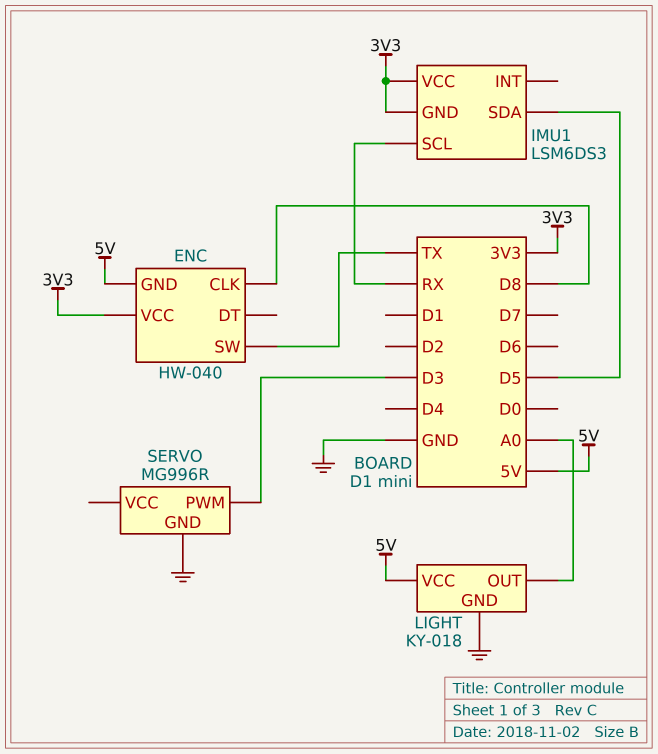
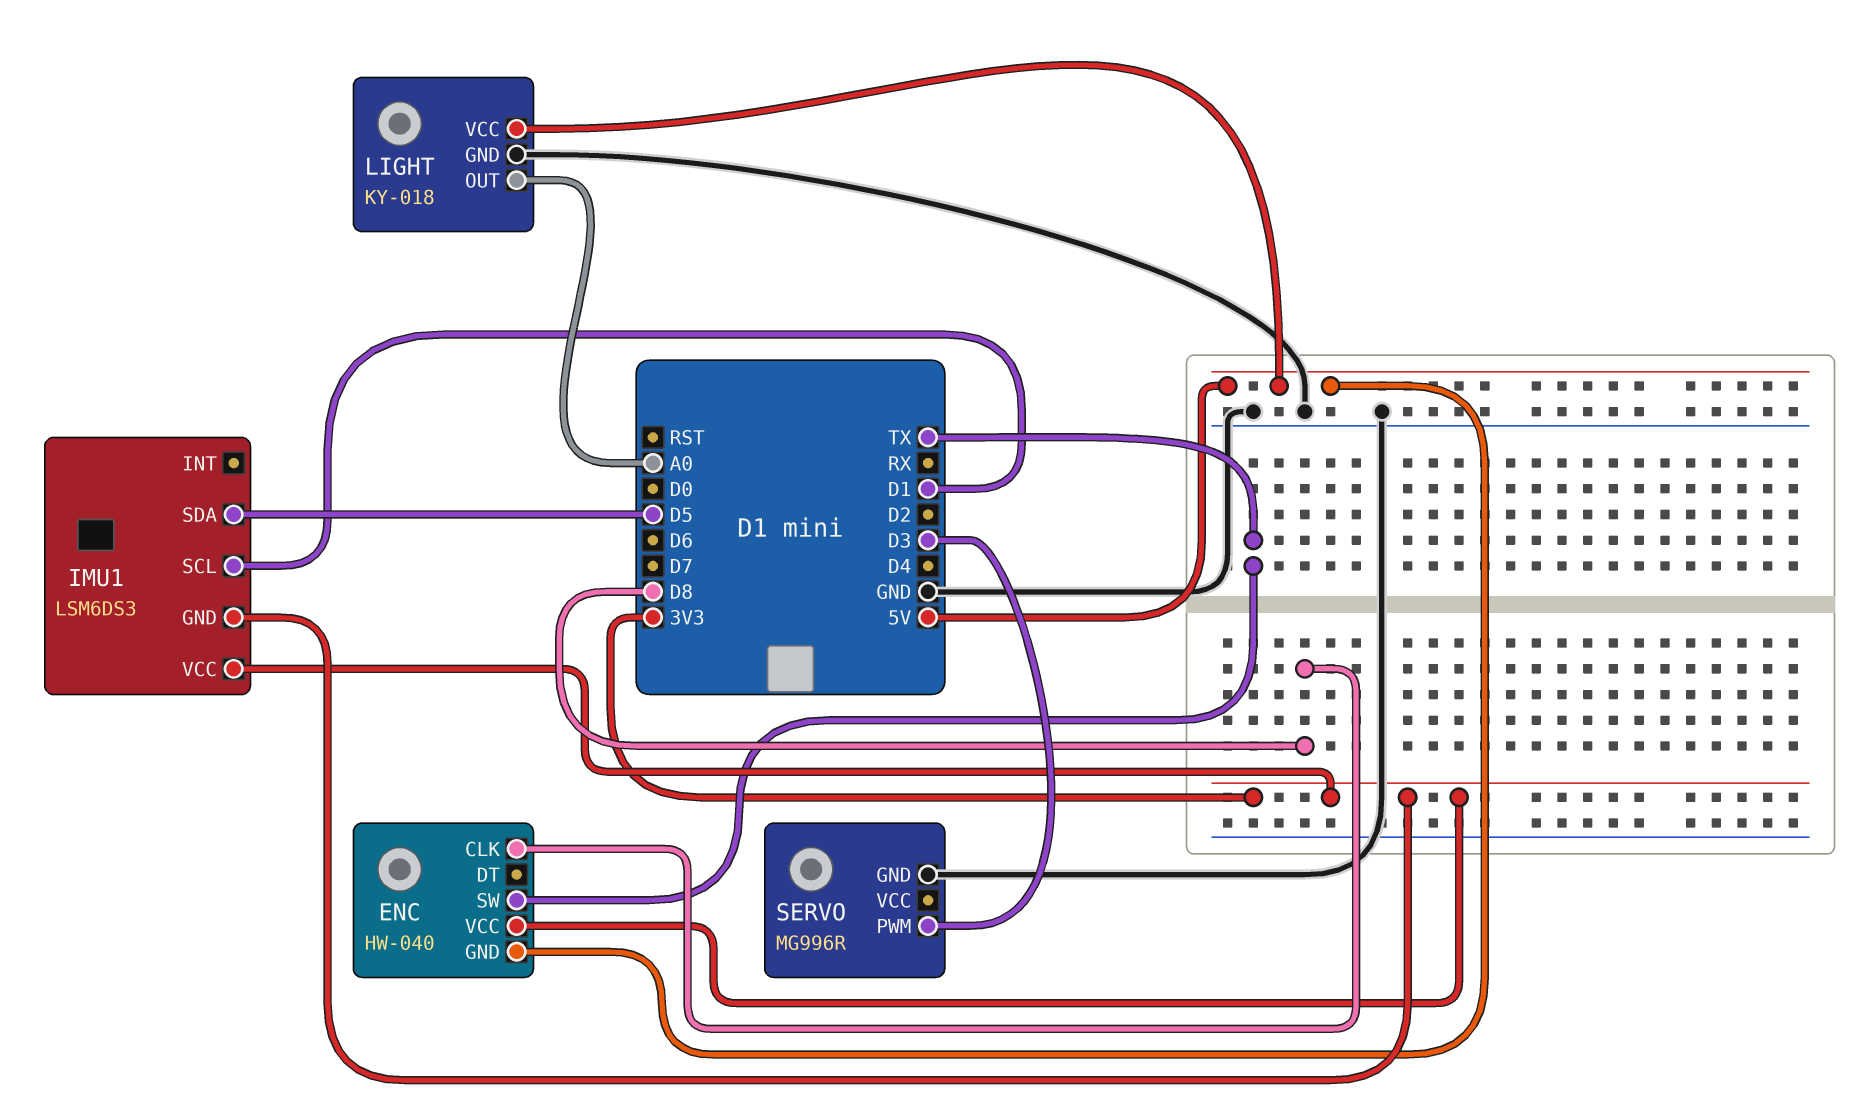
IMU1 pin SCL: RX -> D1

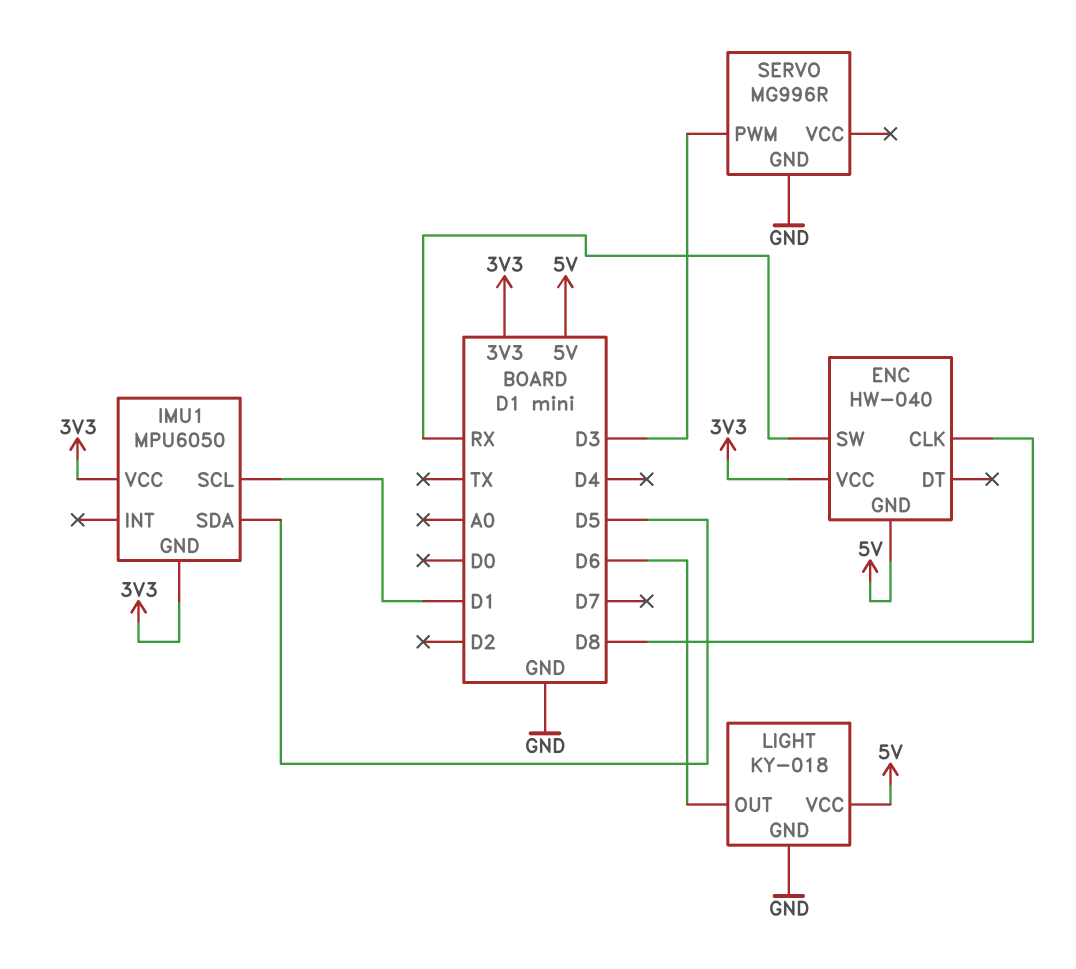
ENC pin SW: TX -> RX
IMU1: LSM6DS3 -> MPU6050
LIGHT pin OUT: A0 -> D6

